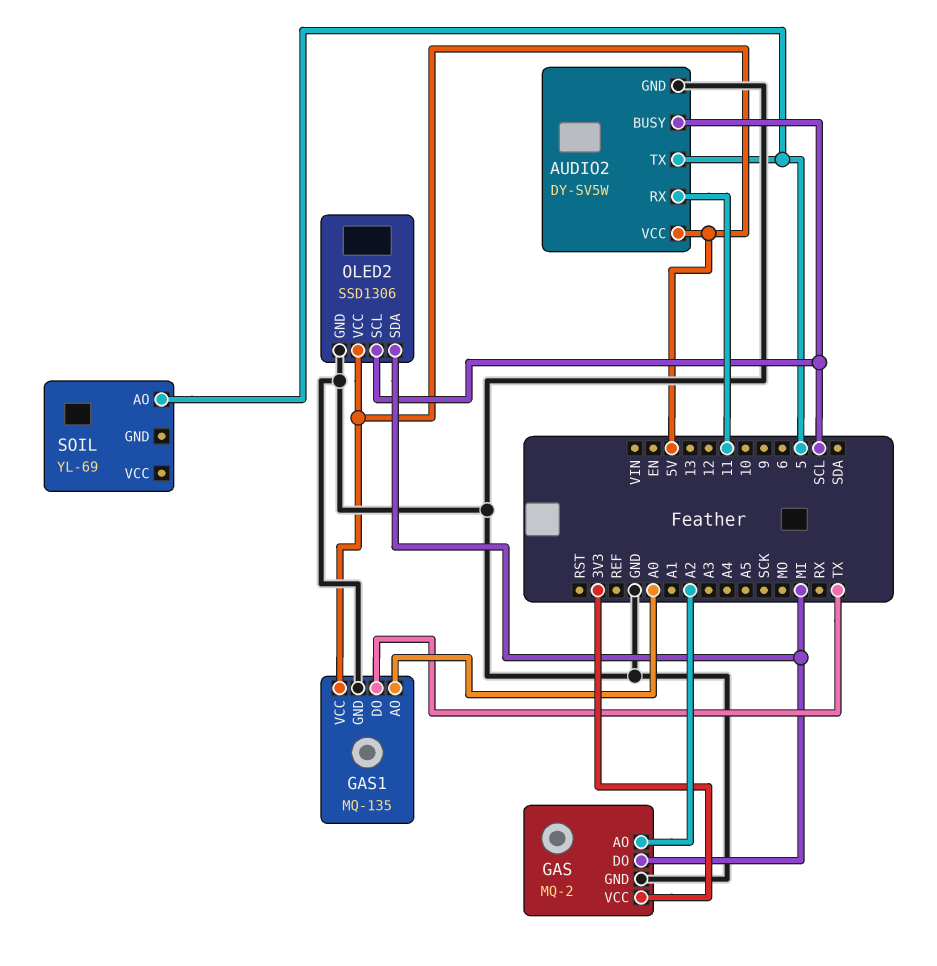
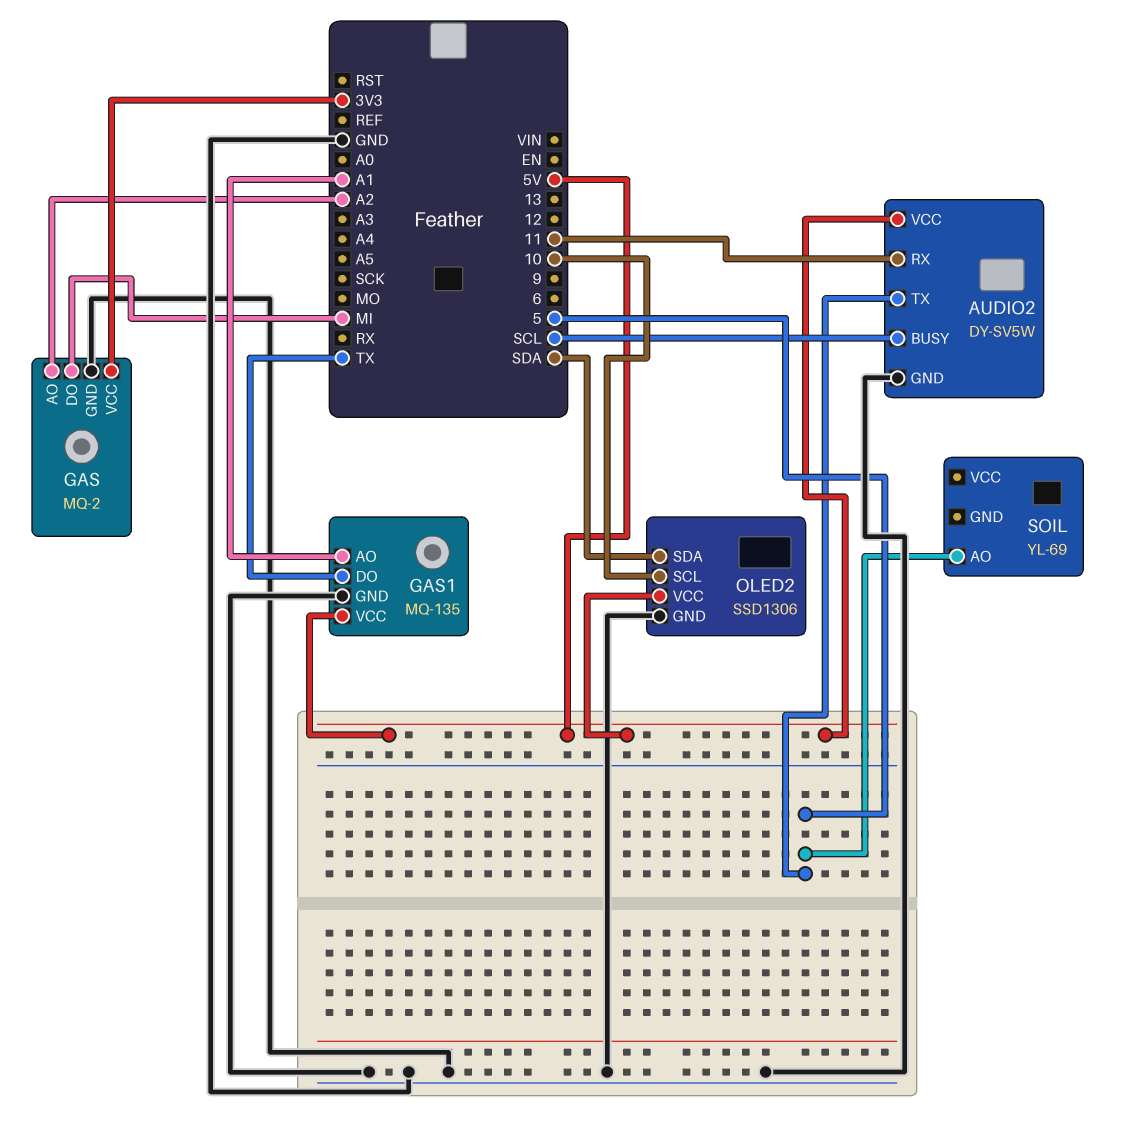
GAS1 pin AO: A0 -> A1
OLED2 pin SCL: SCL -> 10
OLED2 pin SDA: MI -> SDA

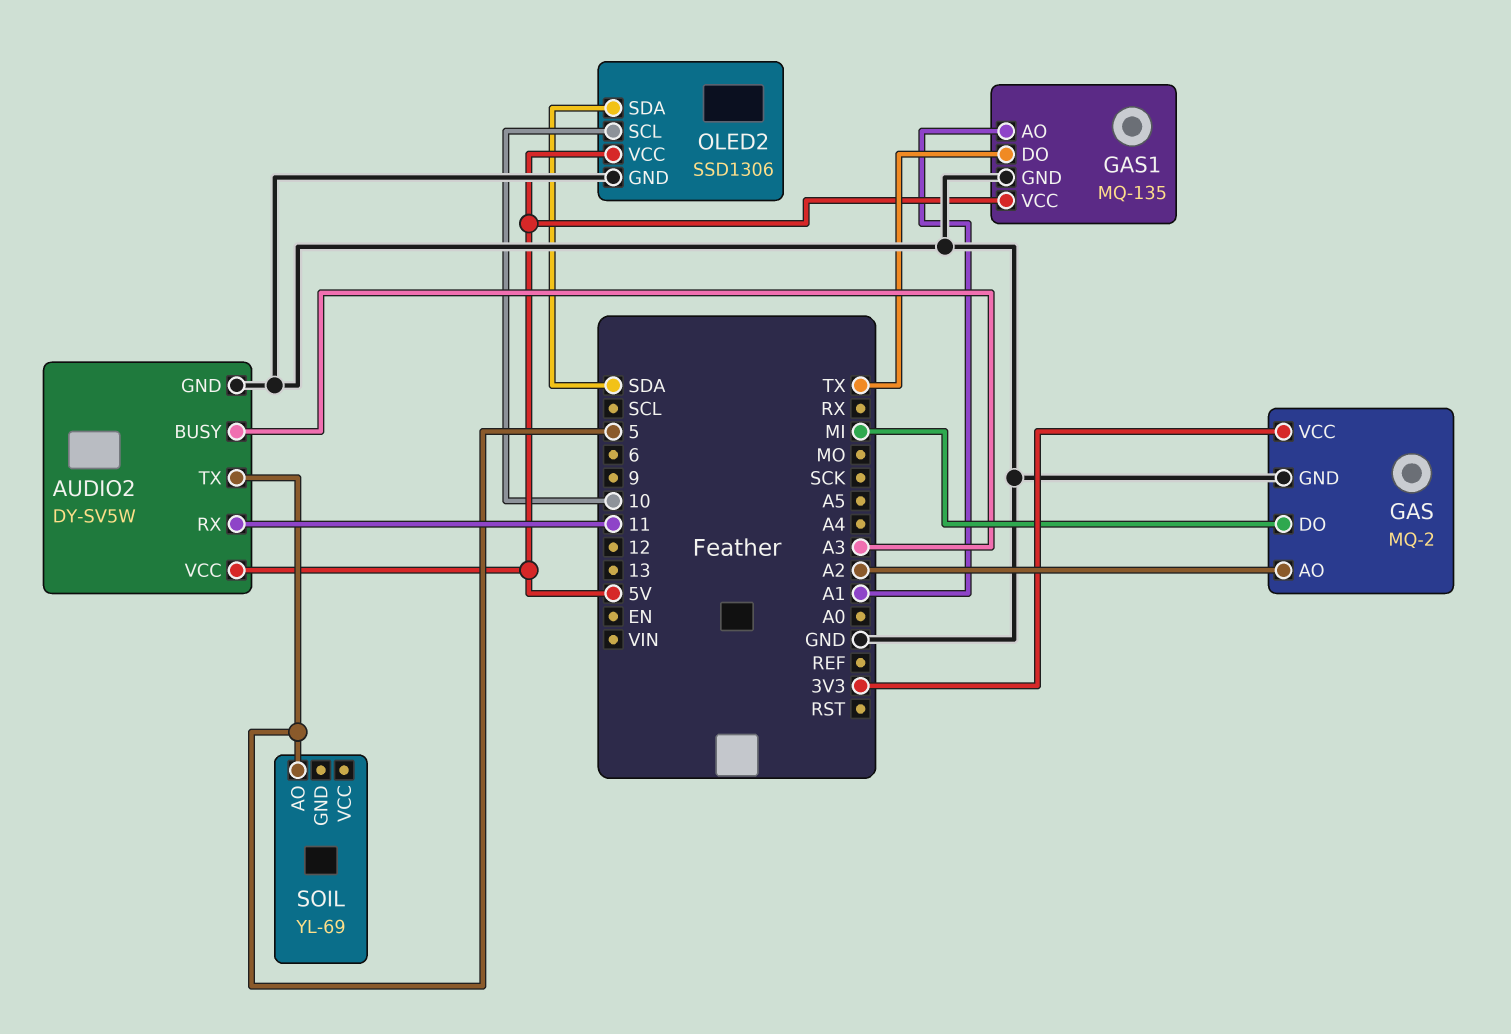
AUDIO2 pin BUSY: SCL -> A3

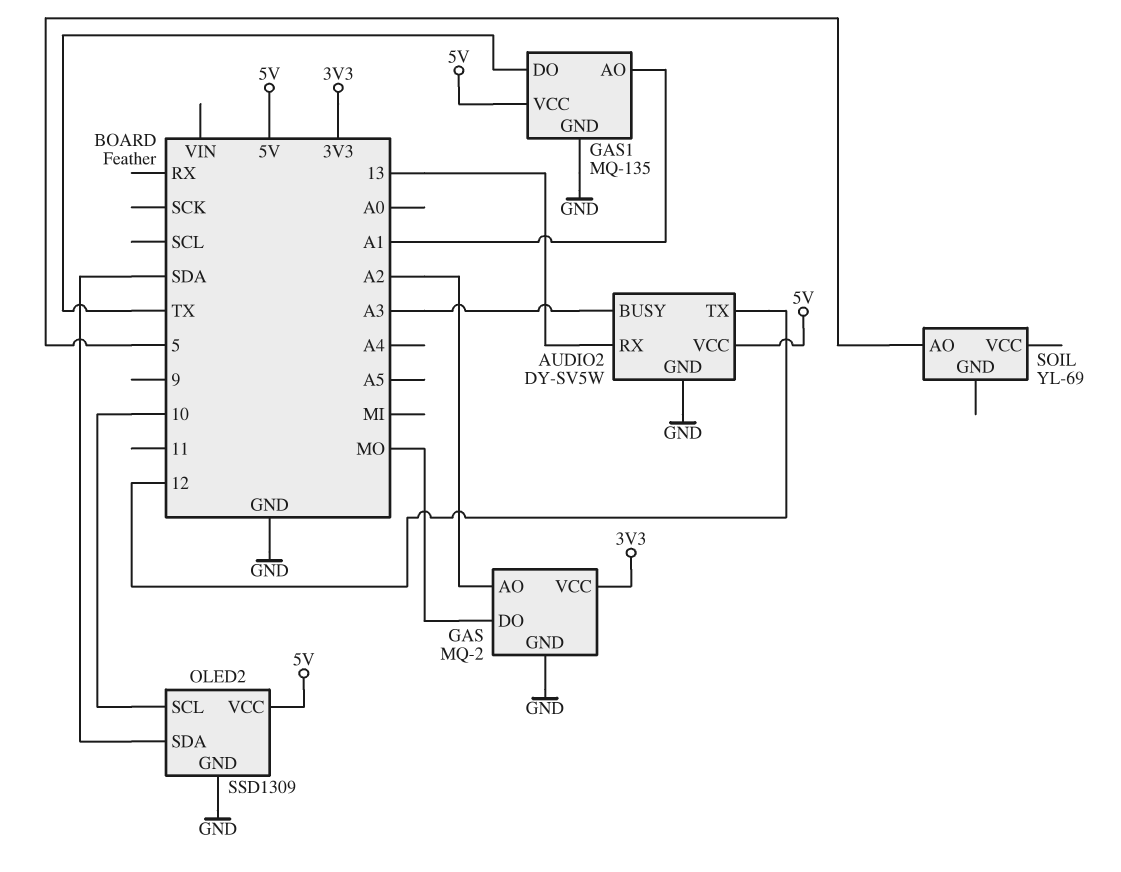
AUDIO2 pin RX: 11 -> 13
AUDIO2 pin TX: 5 -> 12
GAS pin DO: MI -> MO
OLED2: SSD1306 -> SSD1309

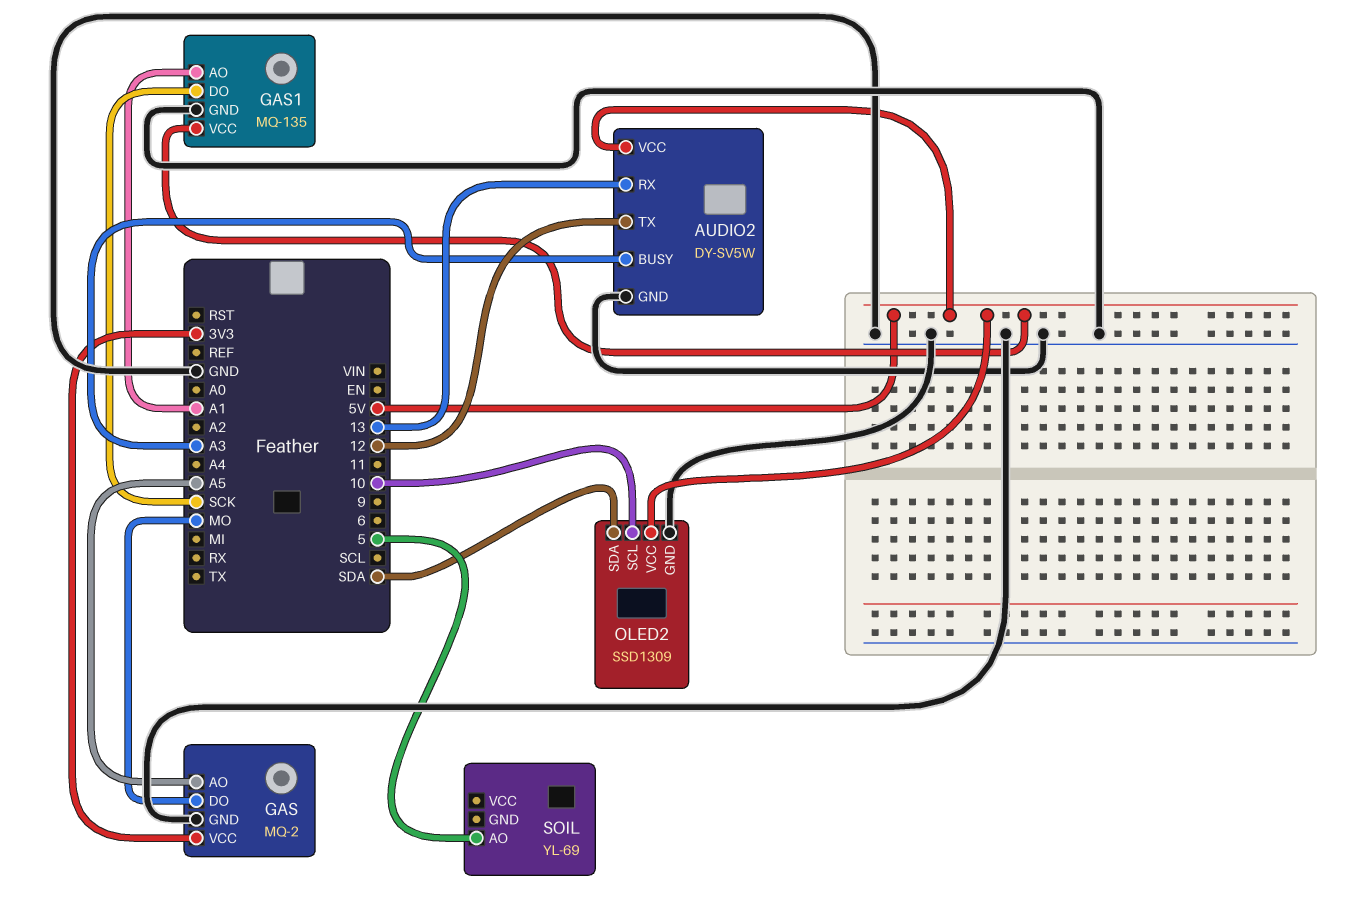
GAS pin AO: A2 -> A5
GAS1 pin DO: TX -> SCK

